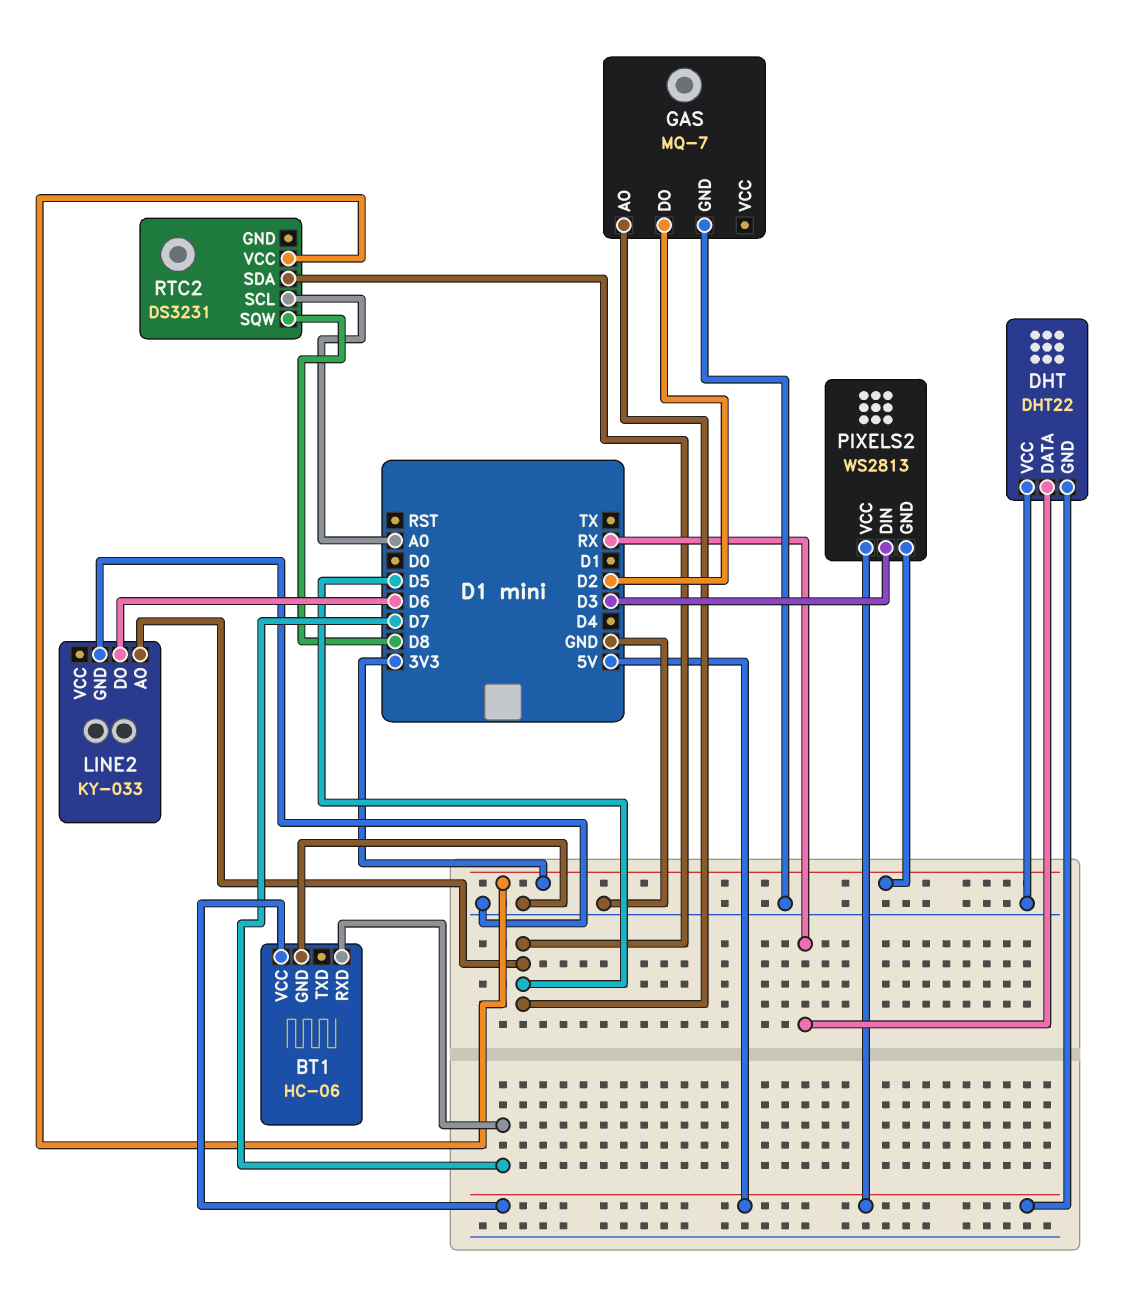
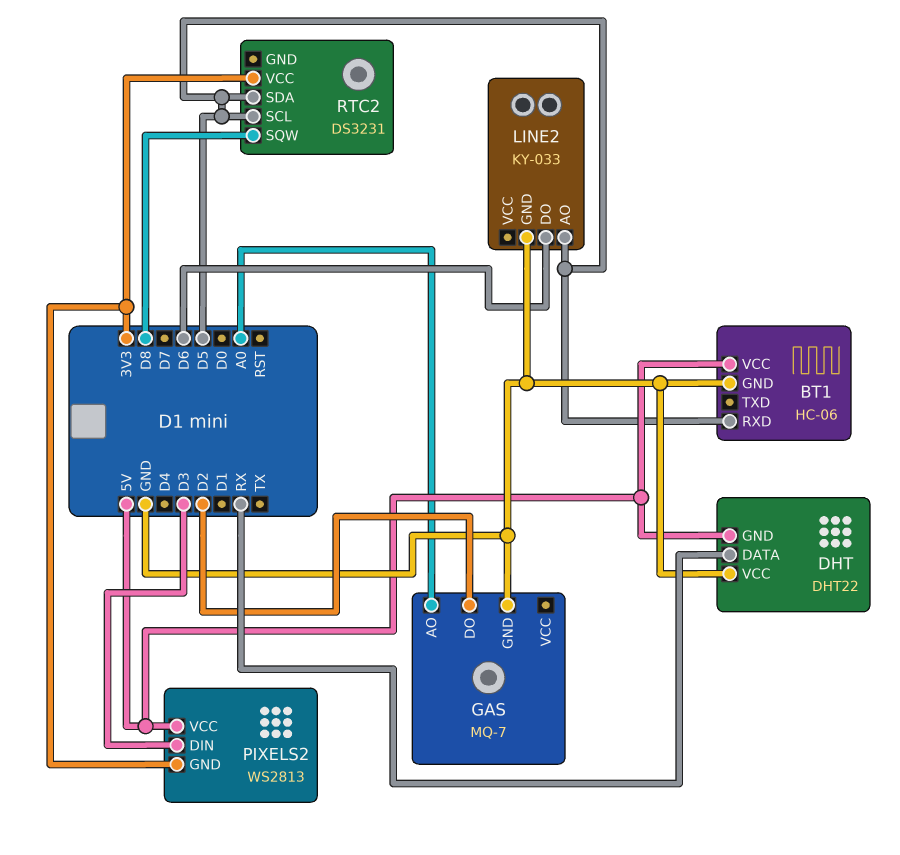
BT1 pin RXD: D7 -> D5
GAS pin AO: D5 -> A0
RTC2 pin SCL: A0 -> D5

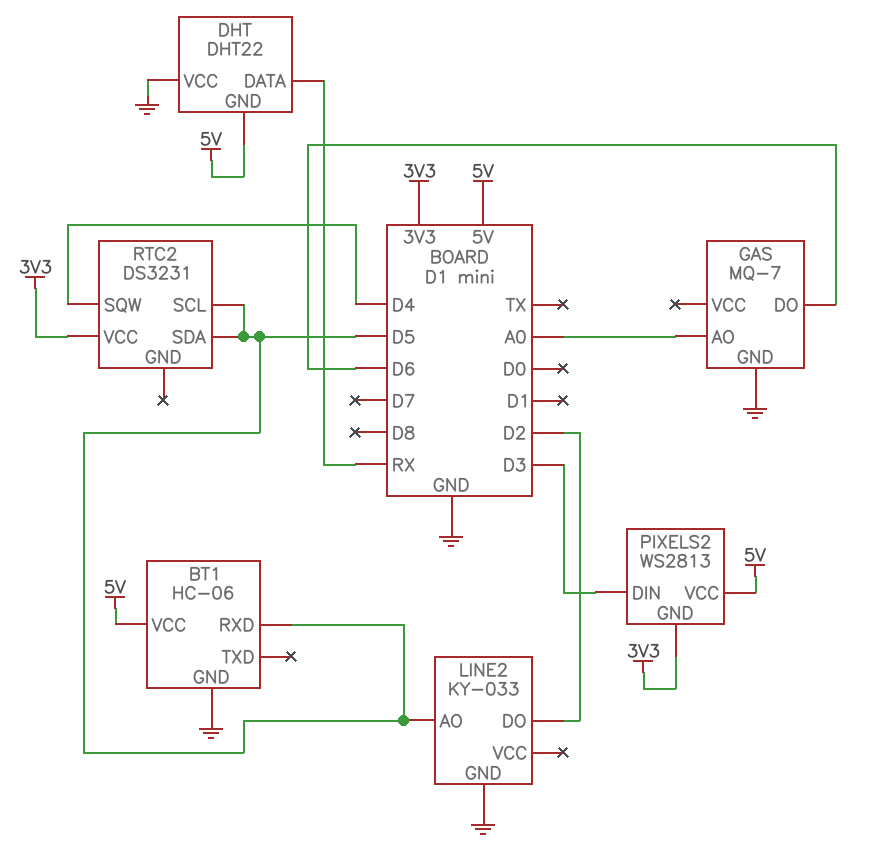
GAS pin DO: D2 -> D6
LINE2 pin DO: D6 -> D2
RTC2 pin SQW: D8 -> D4

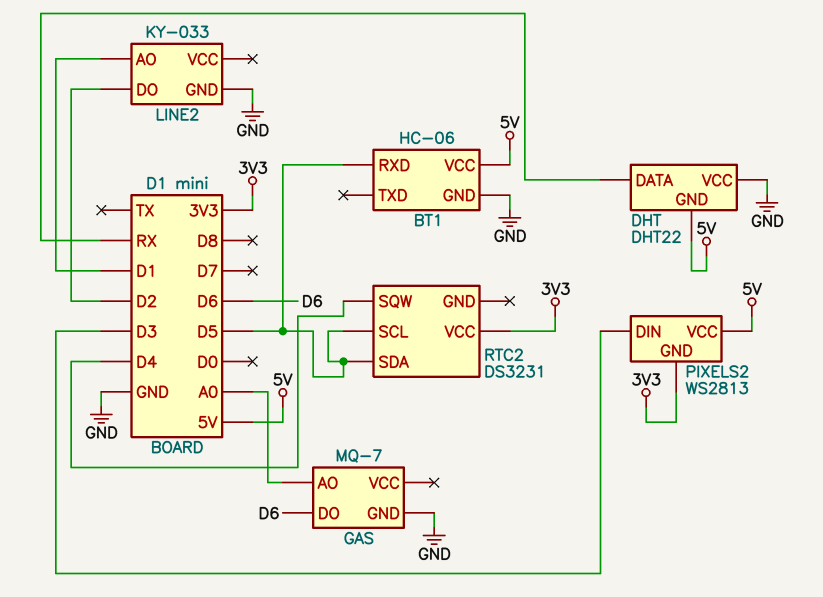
LINE2 pin AO: D5 -> D1

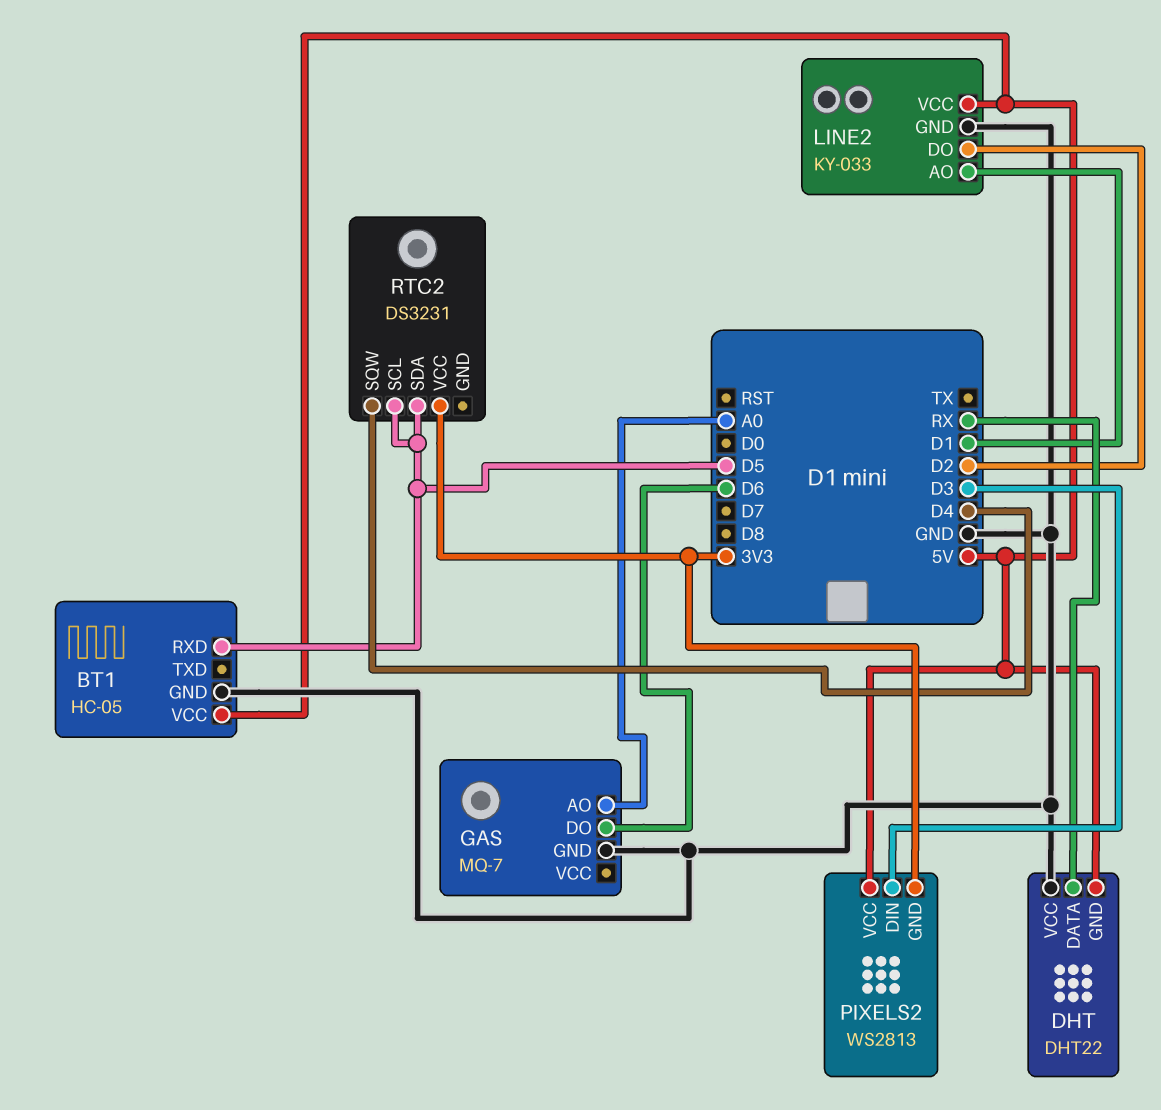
BT1: HC-06 -> HC-05
LINE2 pin VCC: none -> 5V

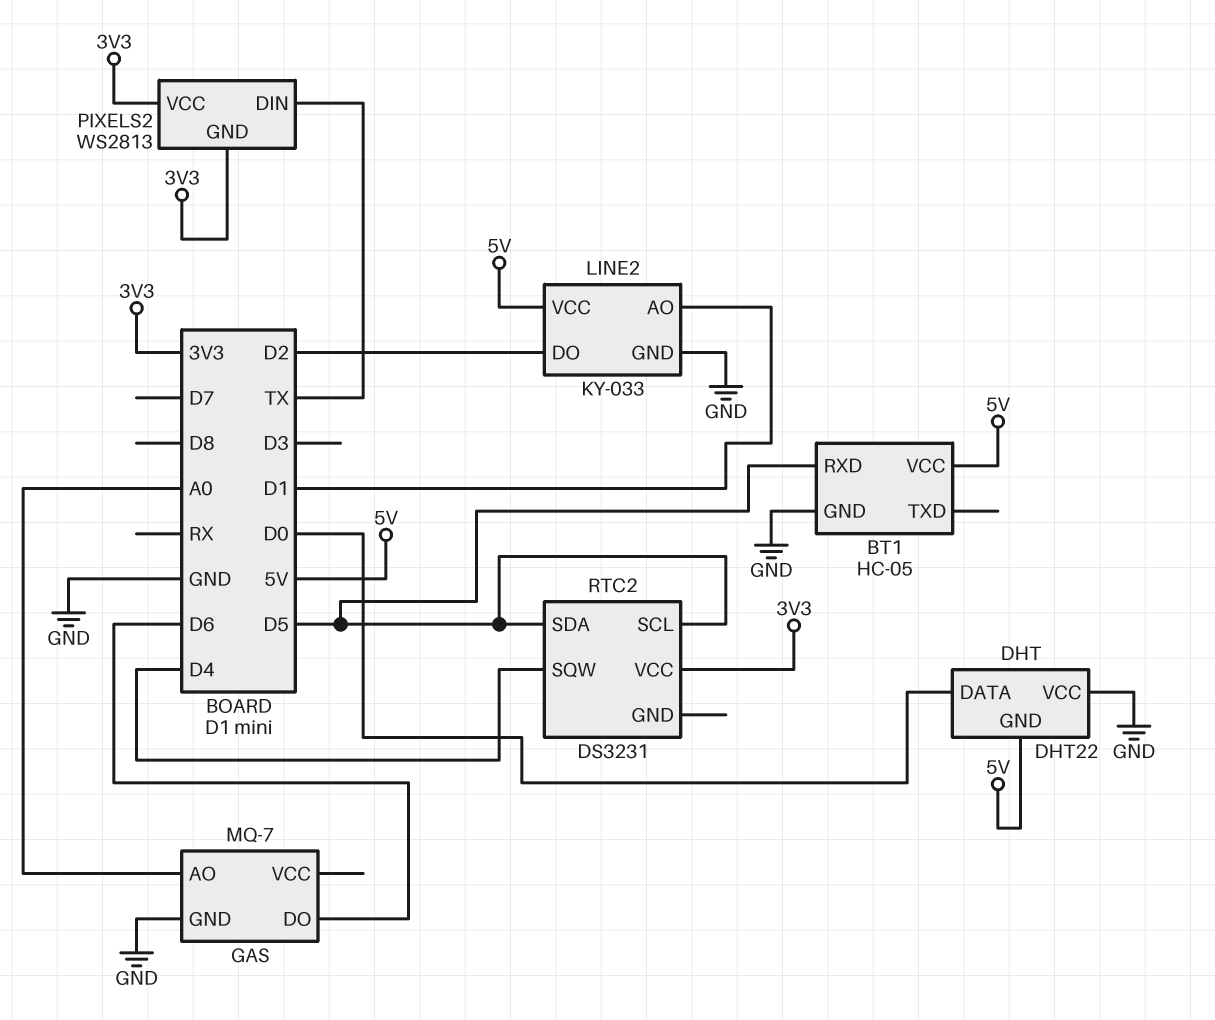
DHT pin DATA: RX -> D0
PIXELS2 pin DIN: D3 -> TX
PIXELS2 pin VCC: 5V -> 3V3

